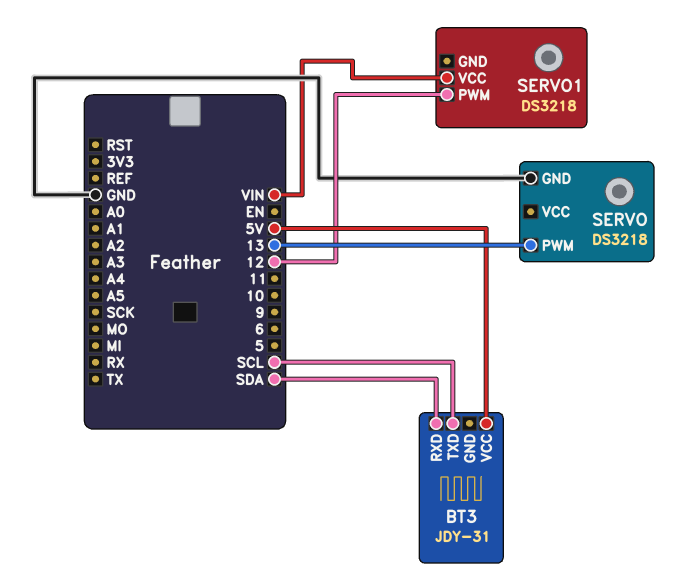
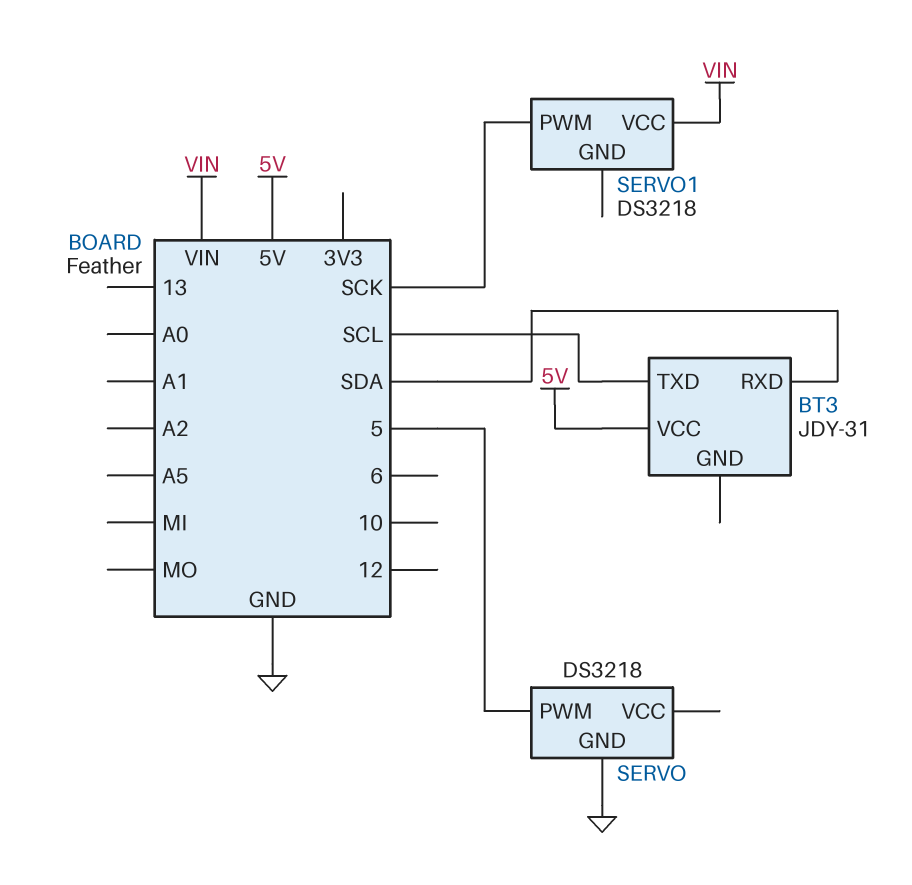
SERVO pin PWM: 13 -> 5
SERVO1 pin PWM: 12 -> SCK

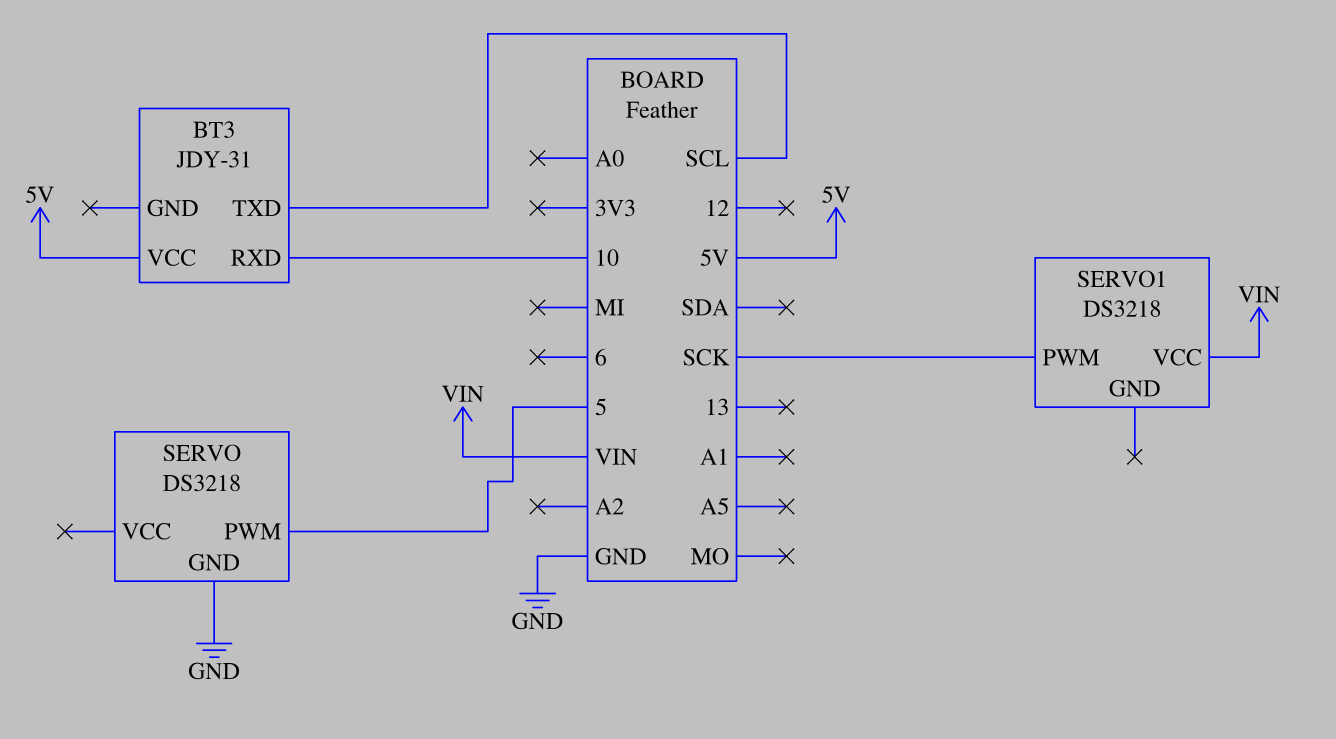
BT3 pin RXD: SDA -> 10

